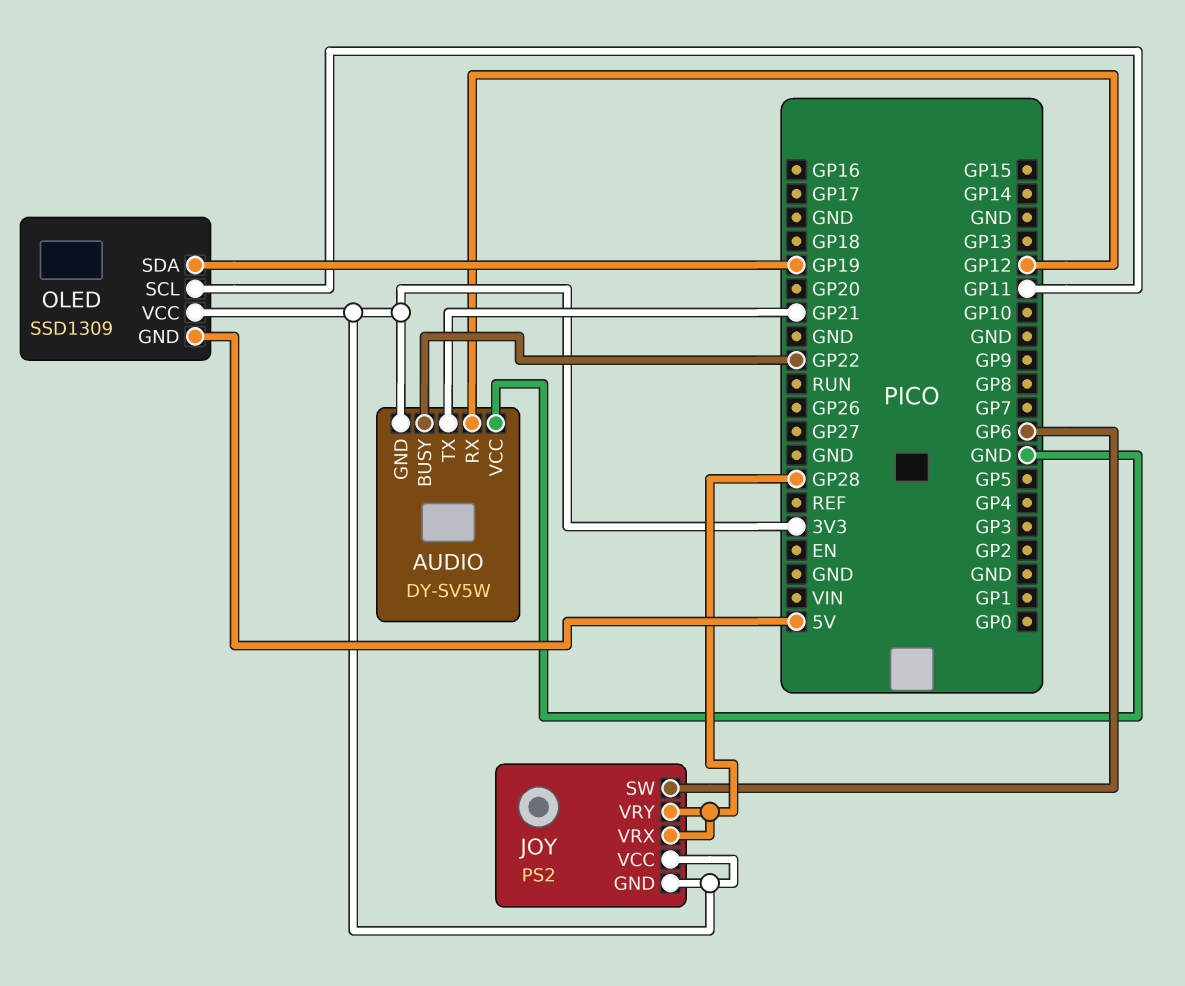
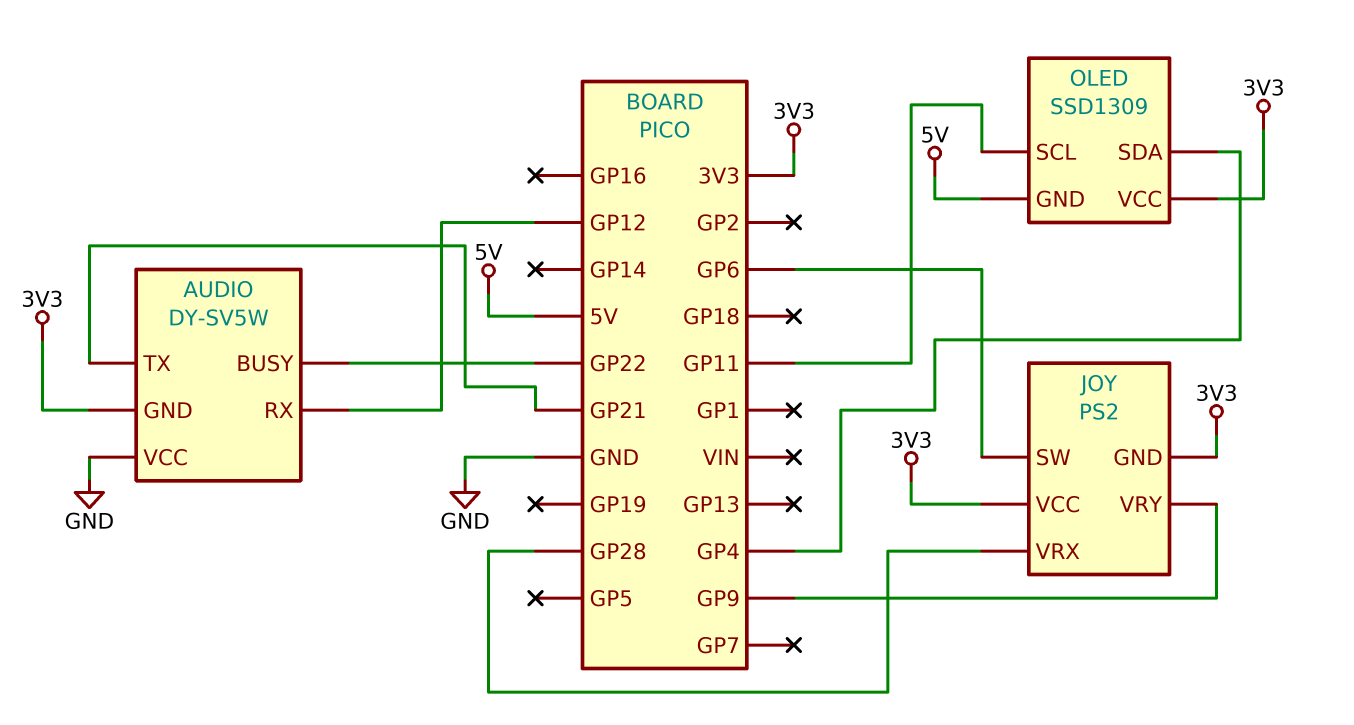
JOY pin VRY: GP28 -> GP9
OLED pin SDA: GP19 -> GP4

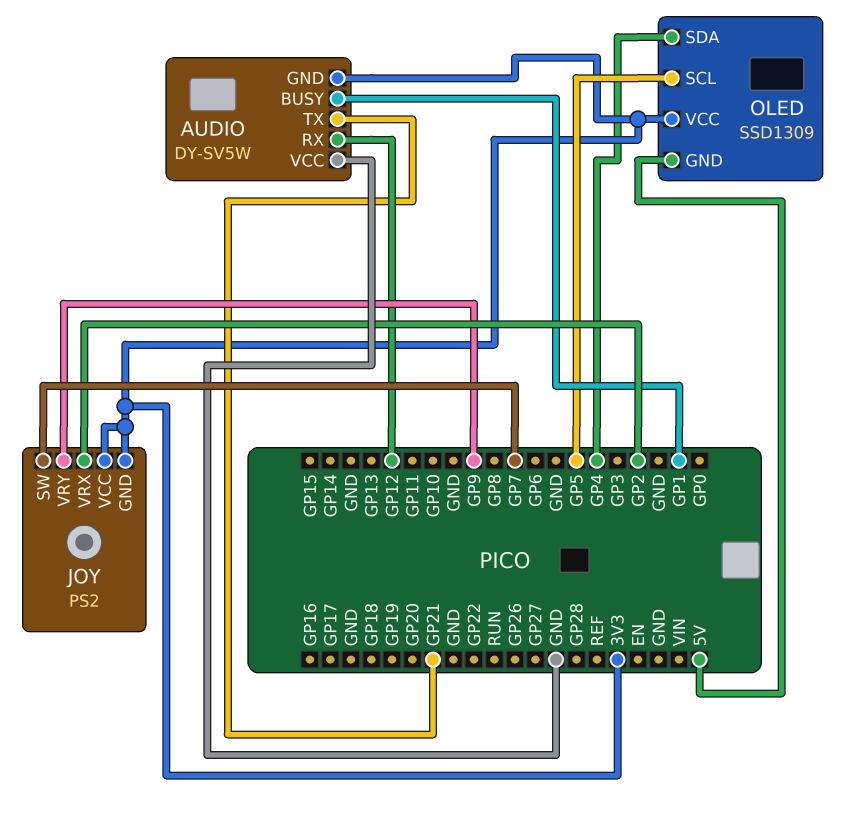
AUDIO pin BUSY: GP22 -> GP1
JOY pin SW: GP6 -> GP7
JOY pin VRX: GP28 -> GP2
OLED pin SCL: GP11 -> GP5

